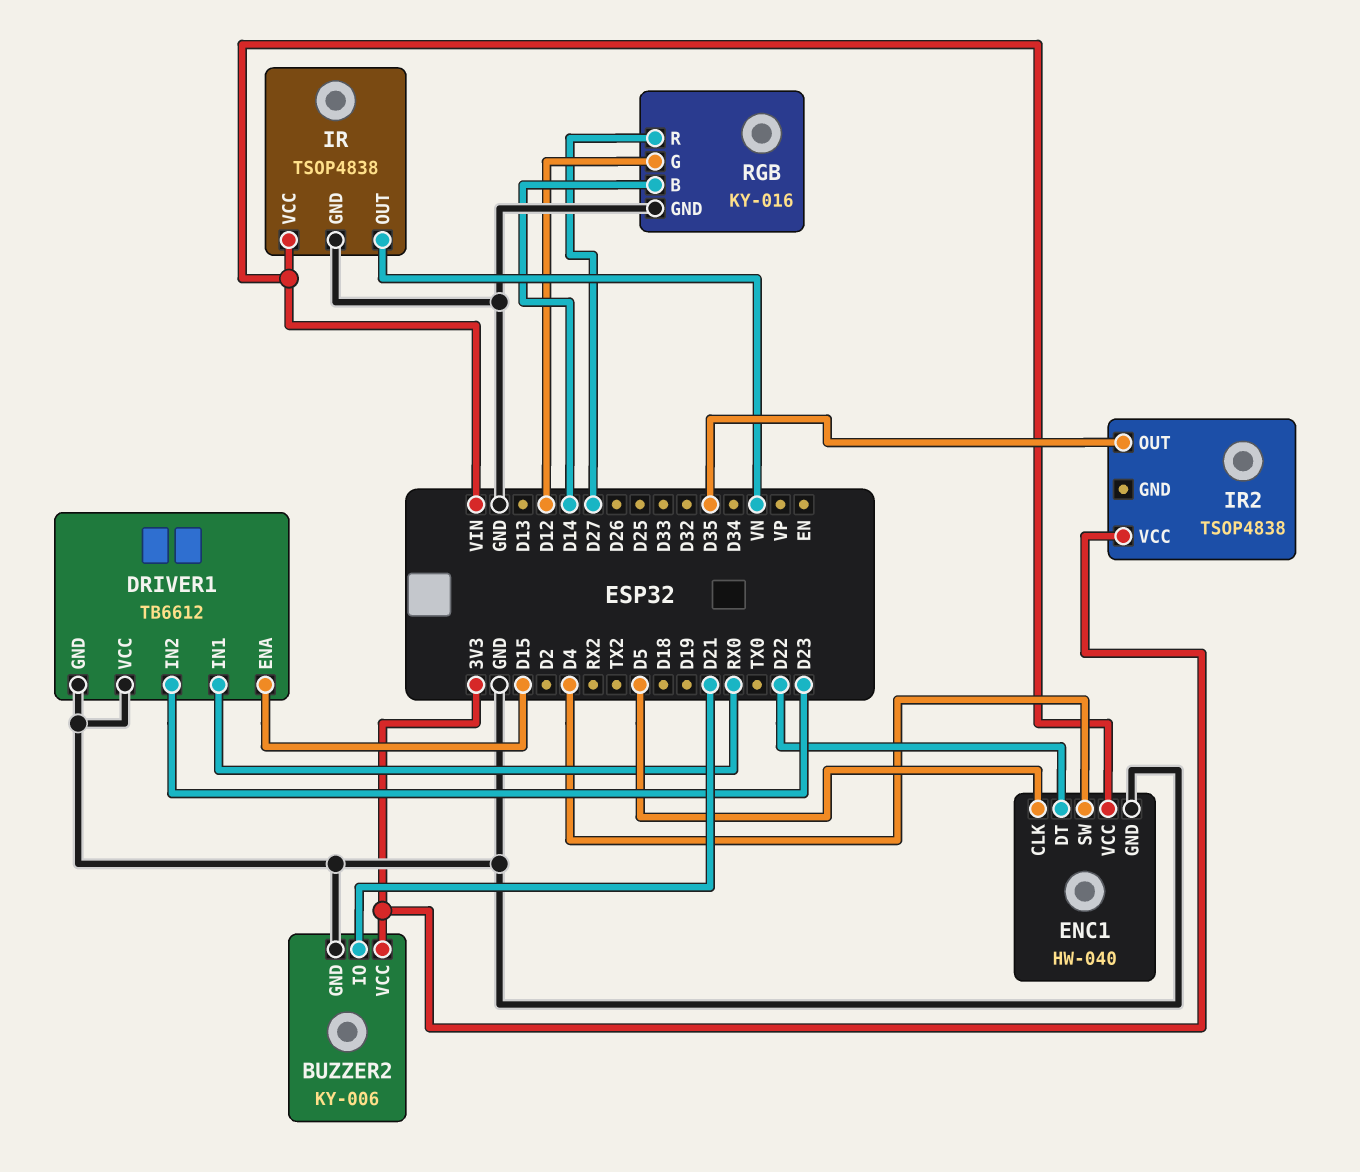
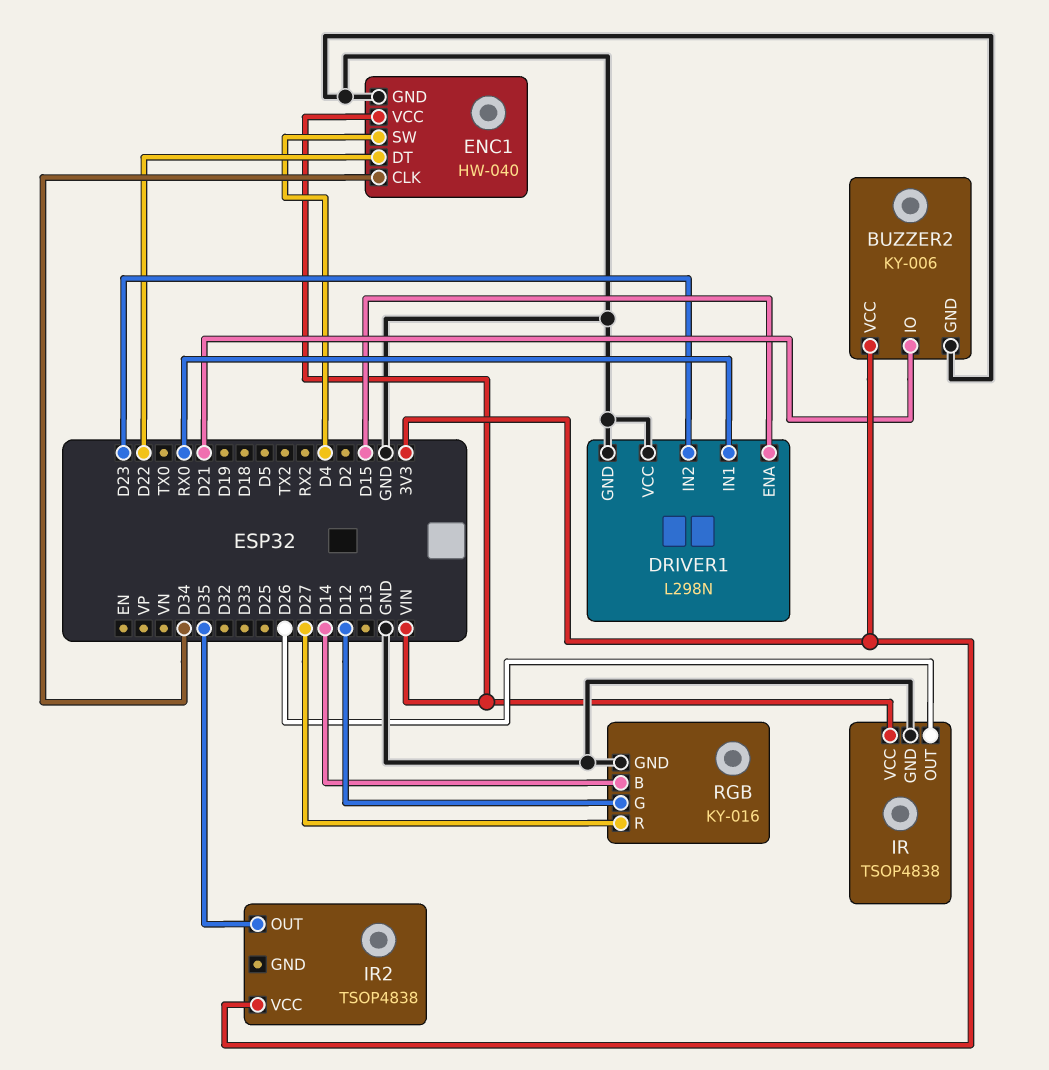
DRIVER1: TB6612 -> L298N
ENC1 pin CLK: D5 -> D34
IR pin OUT: VN -> D26

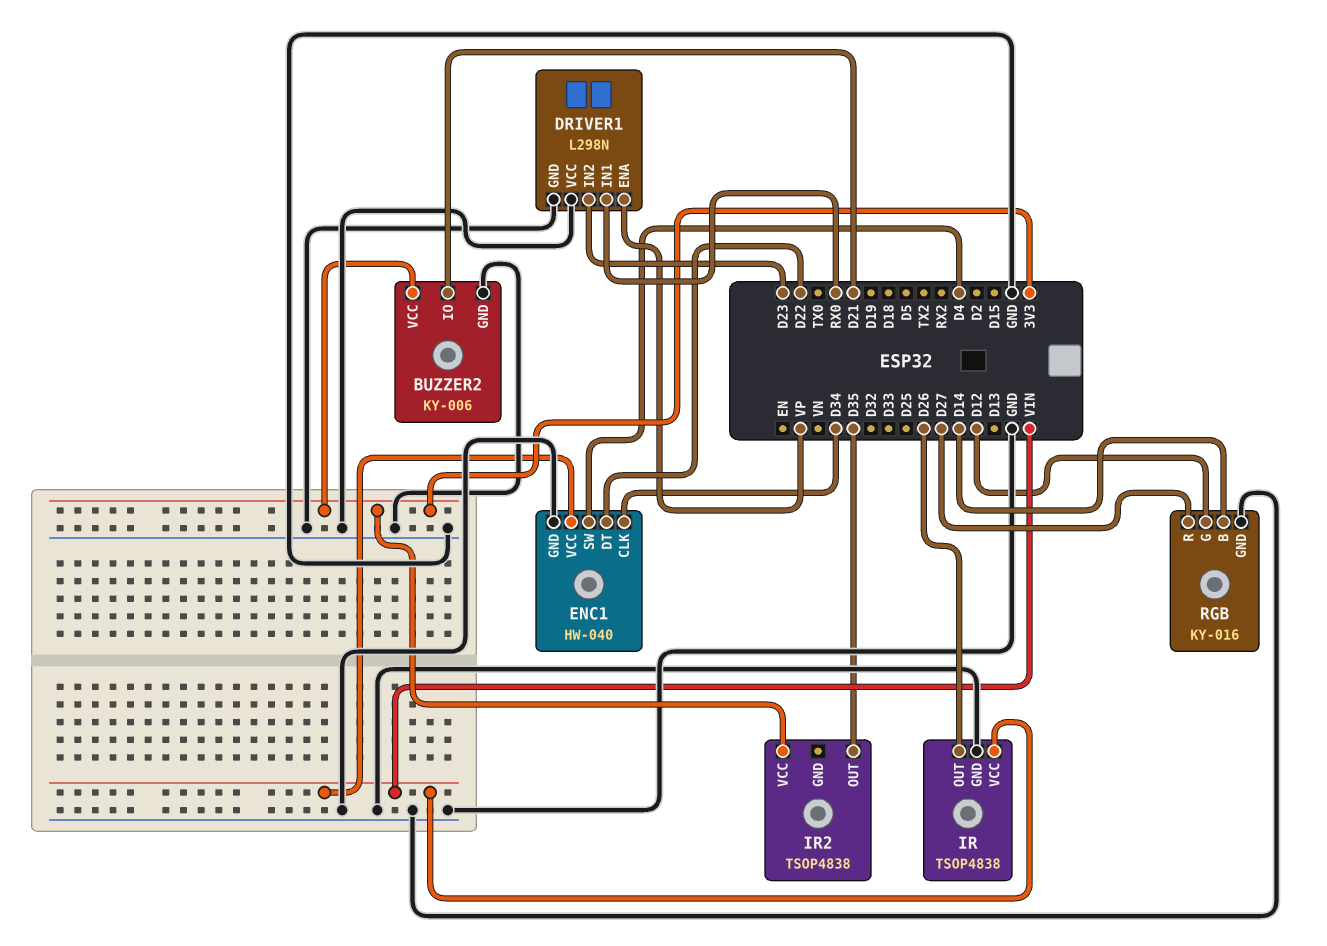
DRIVER1 pin ENA: D15 -> VP

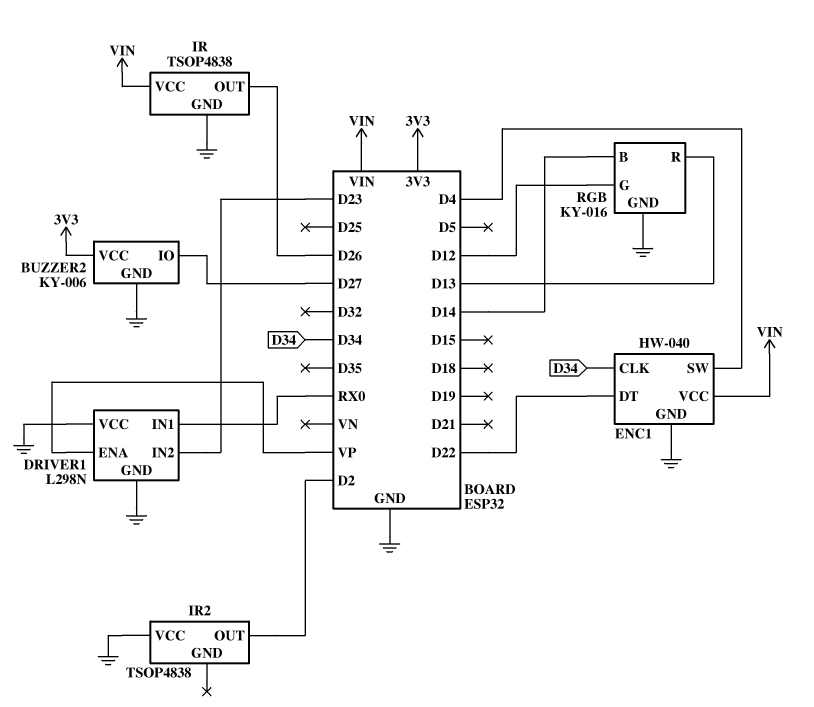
BUZZER2 pin IO: D21 -> D27
IR2 pin OUT: D35 -> D2
IR2 pin VCC: 3V3 -> GND
RGB pin R: D27 -> D13

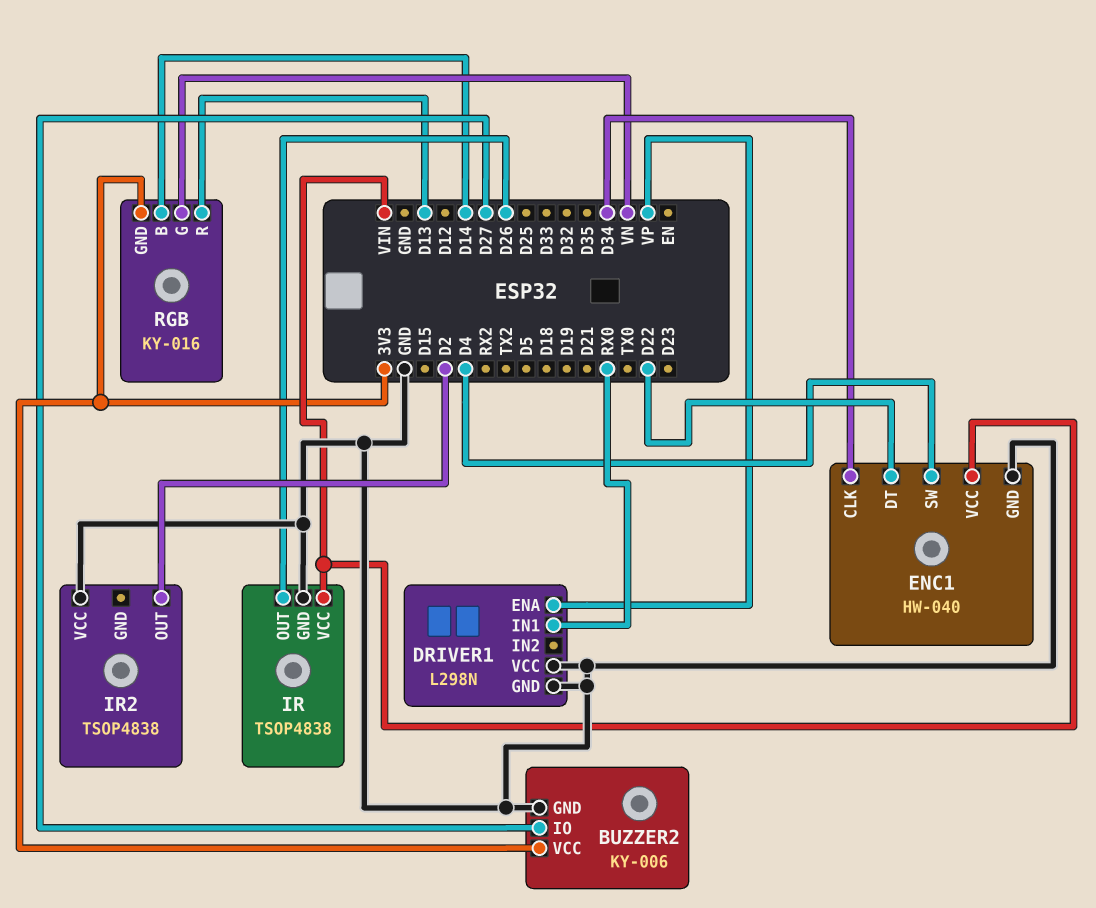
DRIVER1 pin IN2: D23 -> none
RGB pin G: D12 -> VN
RGB pin GND: GND -> 3V3

